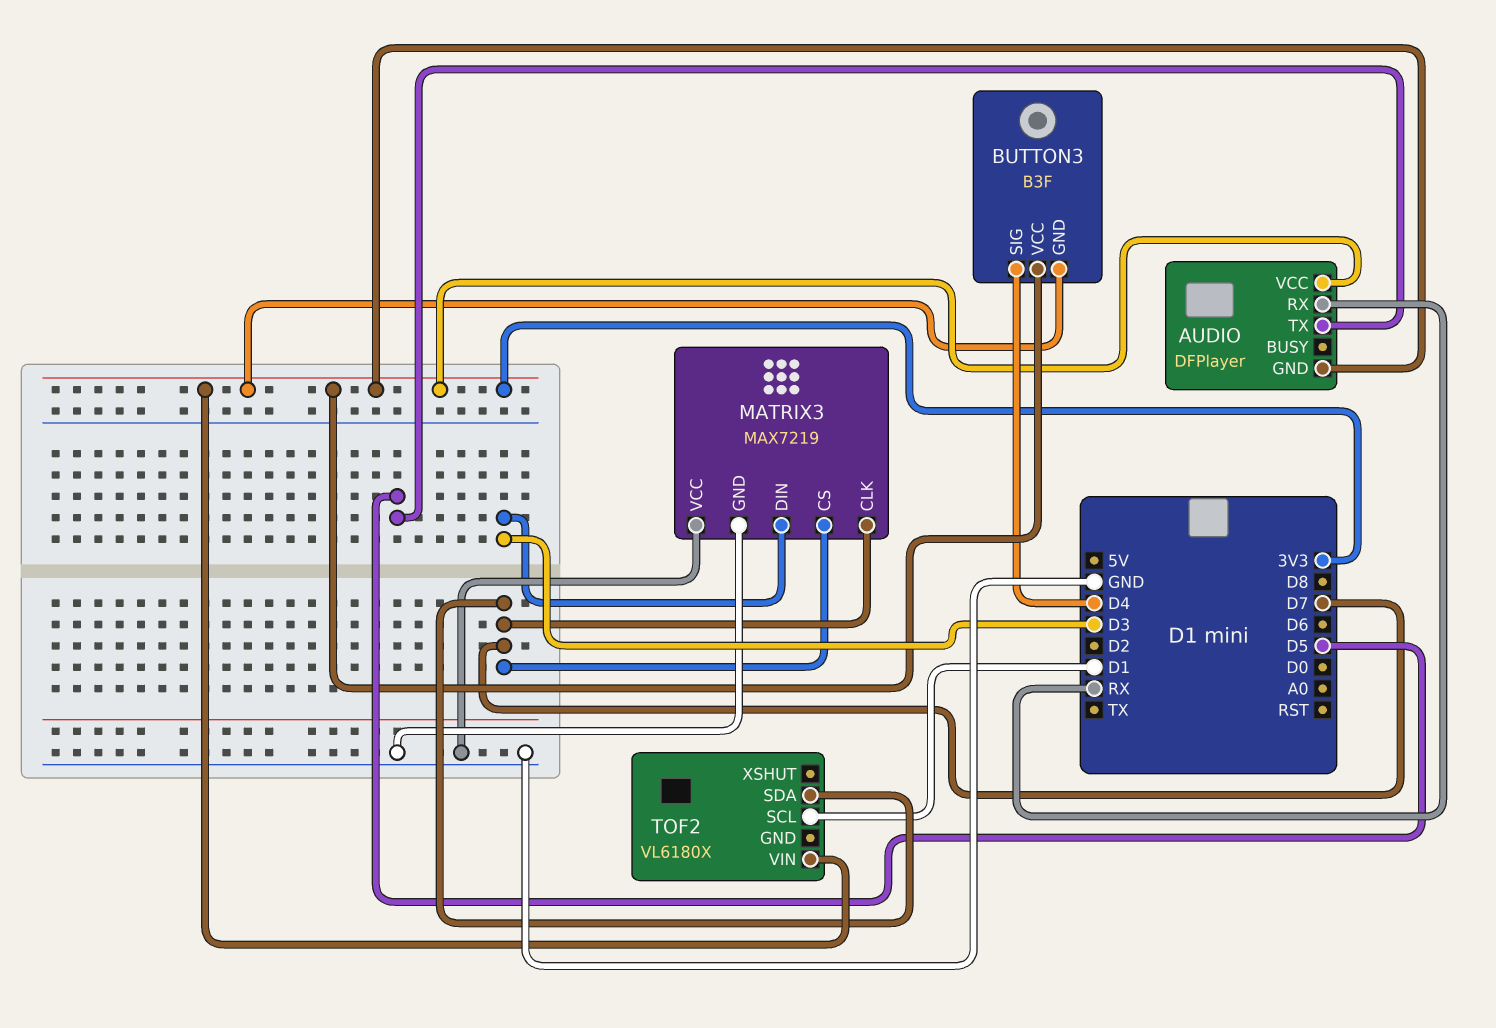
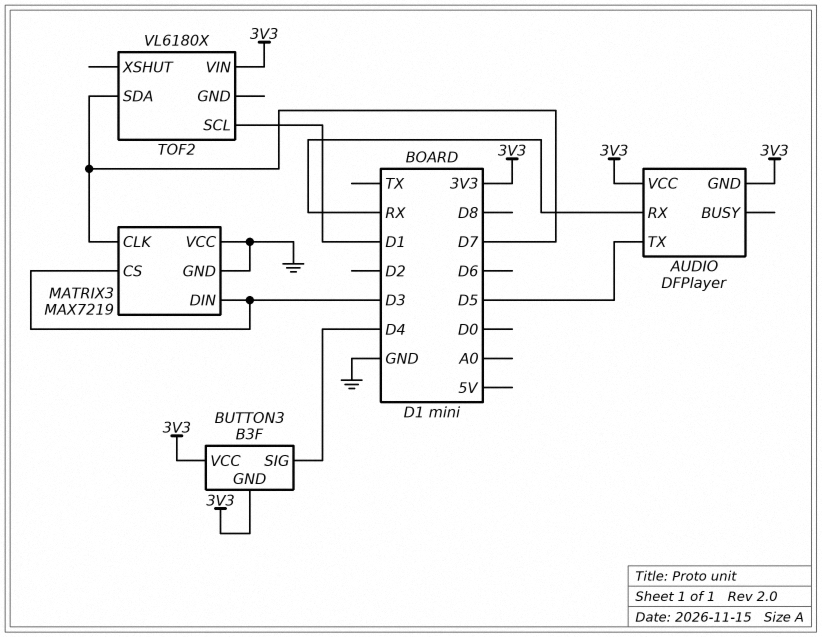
MATRIX3 pin CS: D7 -> D3

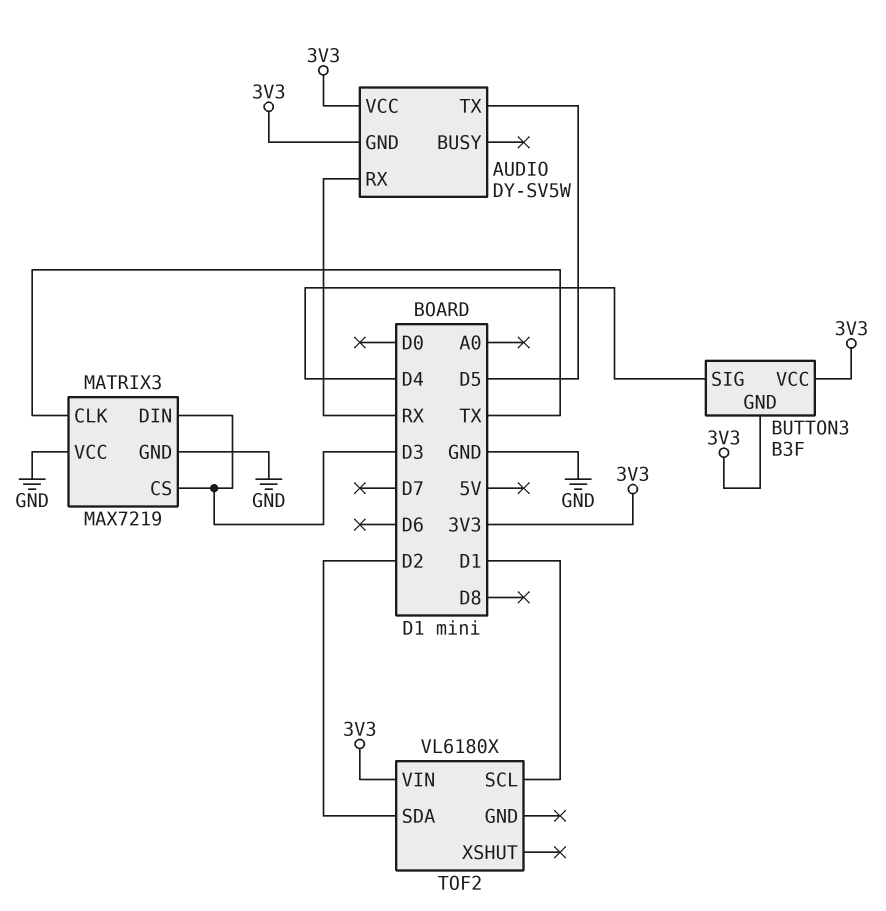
AUDIO: DFPlayer -> DY-SV5W
MATRIX3 pin CLK: D7 -> TX
TOF2 pin SDA: D7 -> D2

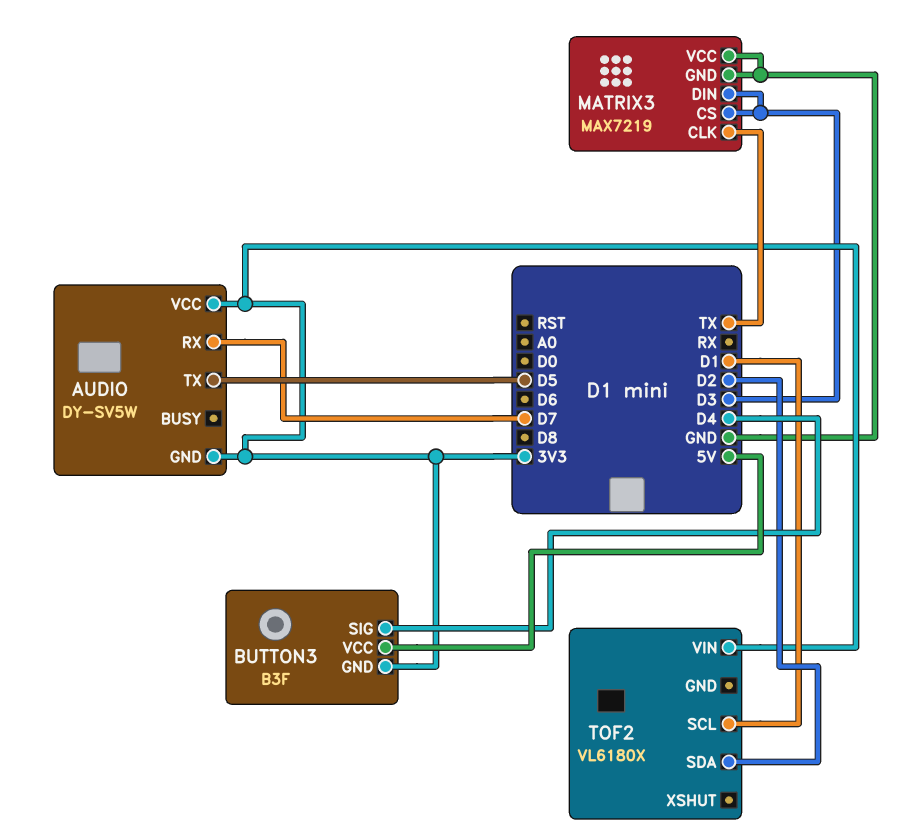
AUDIO pin RX: RX -> D7
BUTTON3 pin VCC: 3V3 -> 5V

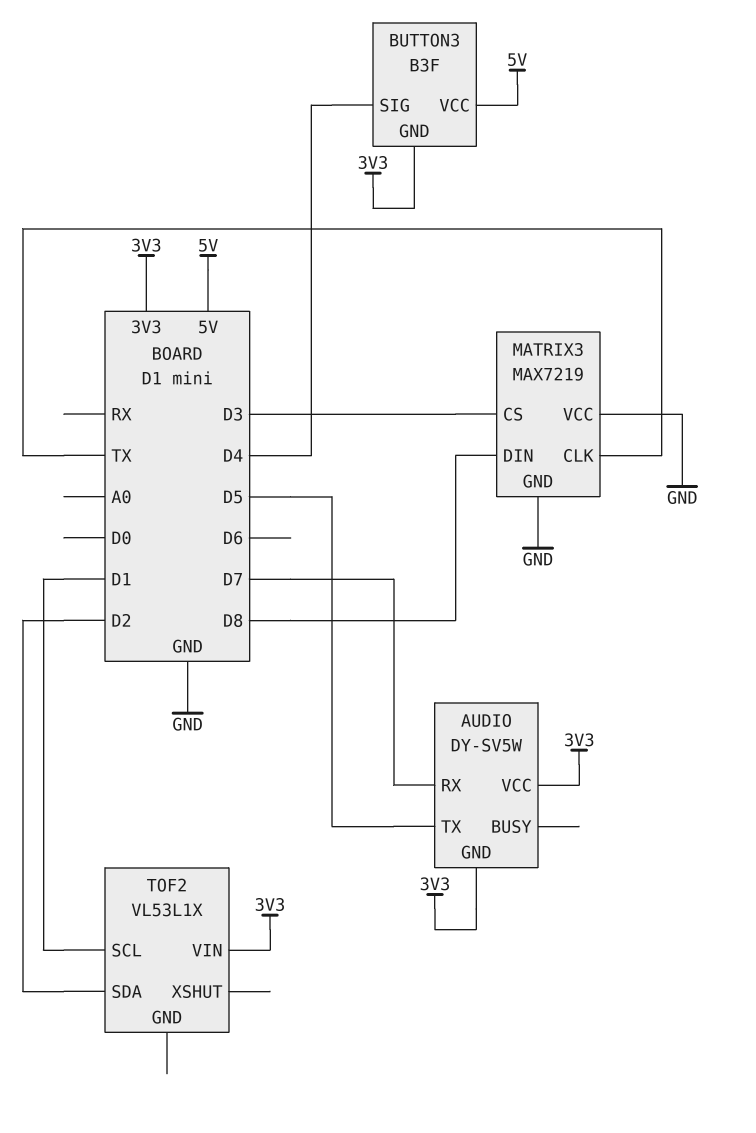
MATRIX3 pin DIN: D3 -> D8
TOF2: VL6180X -> VL53L1X

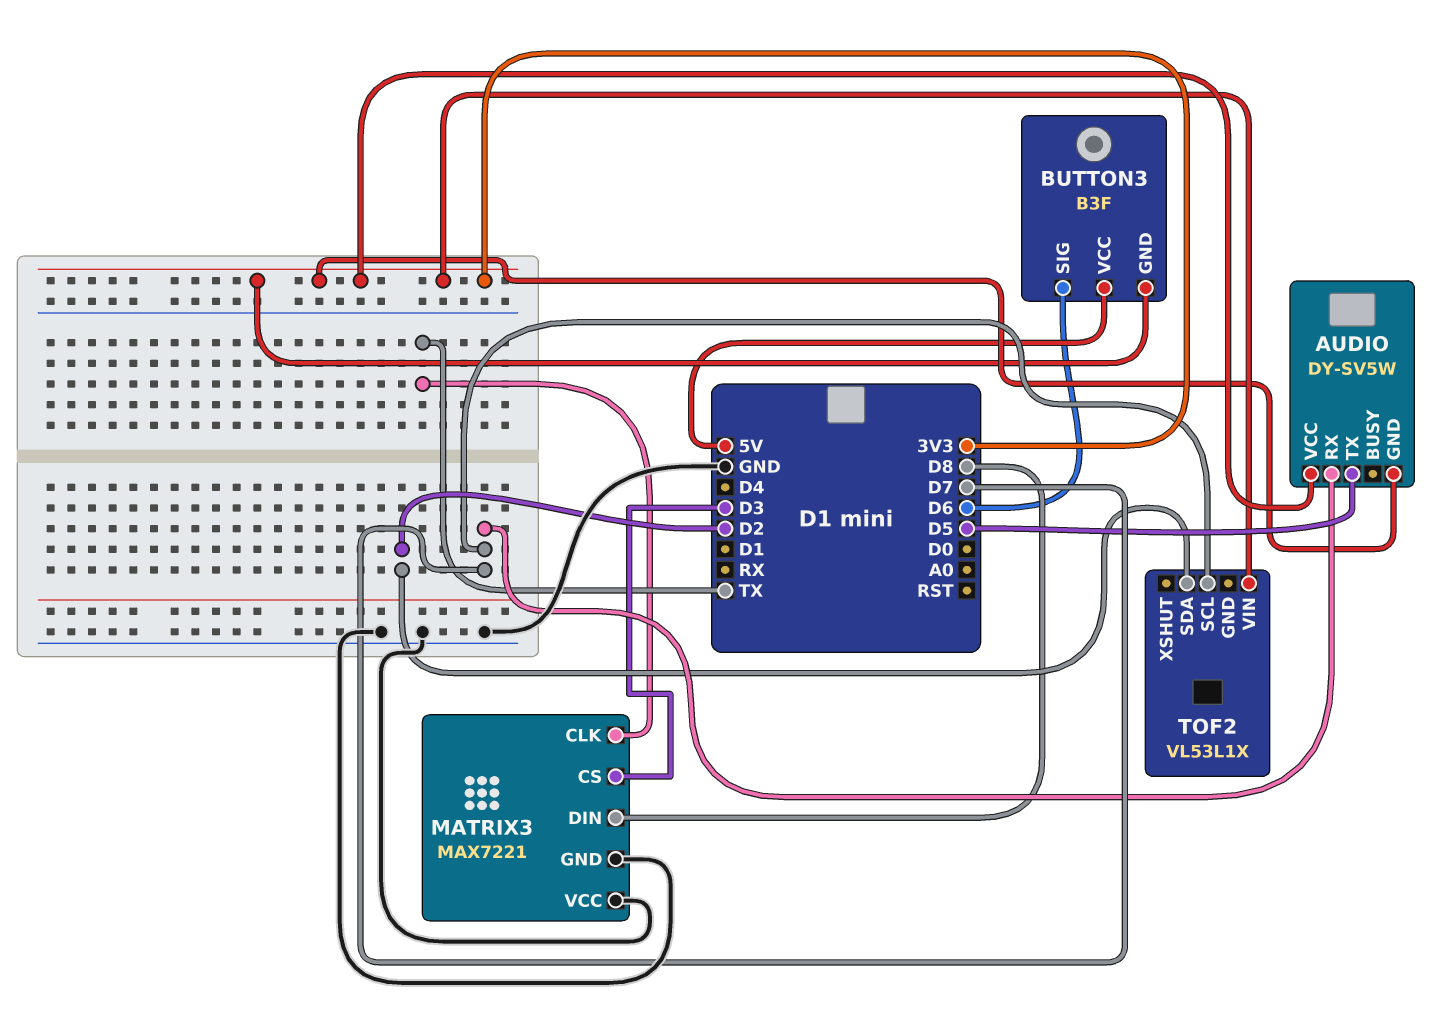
BUTTON3 pin SIG: D4 -> D6
MATRIX3: MAX7219 -> MAX7221
TOF2 pin SCL: D1 -> D7

